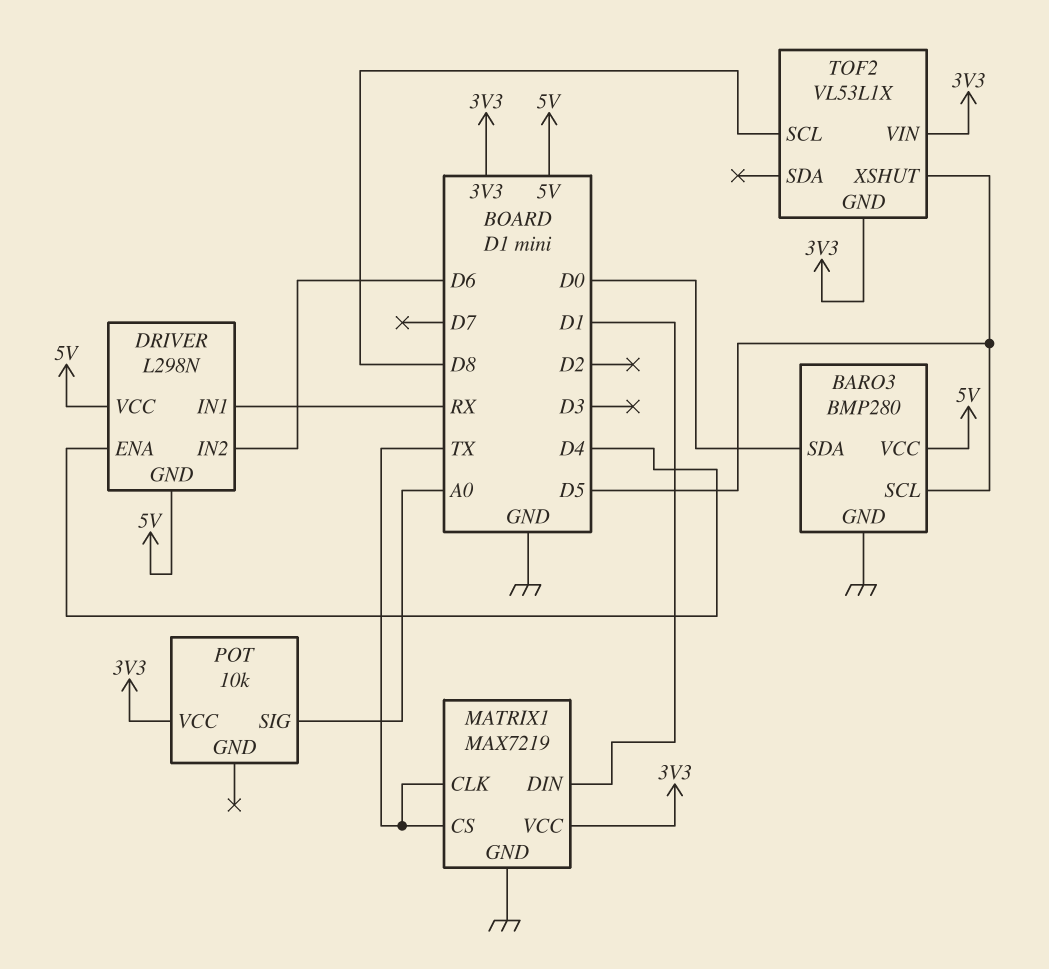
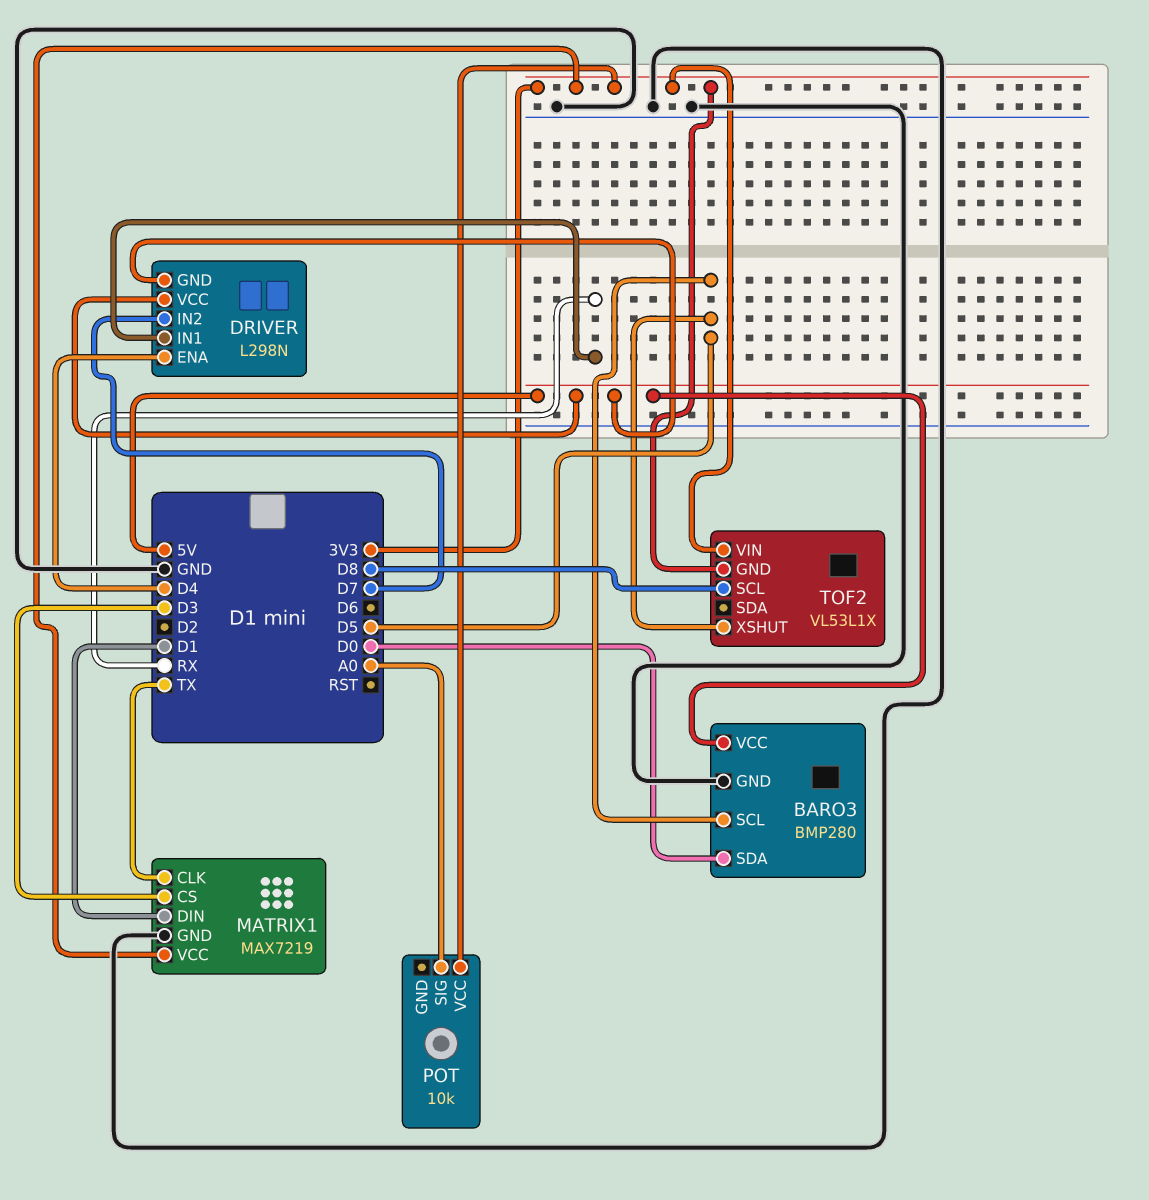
DRIVER pin IN2: D6 -> D7
MATRIX1 pin CS: TX -> D3

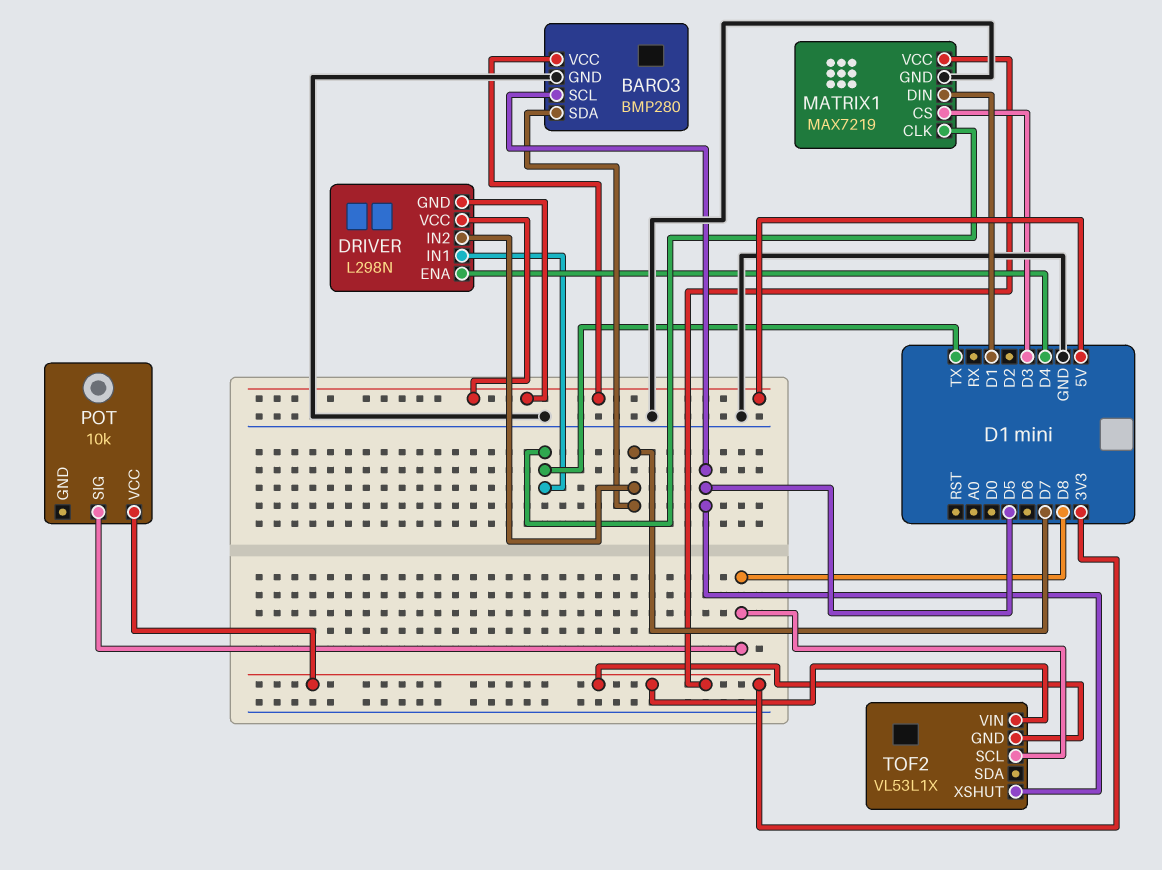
BARO3 pin SDA: D0 -> D7
DRIVER pin IN1: RX -> TX
POT pin SIG: A0 -> D8

